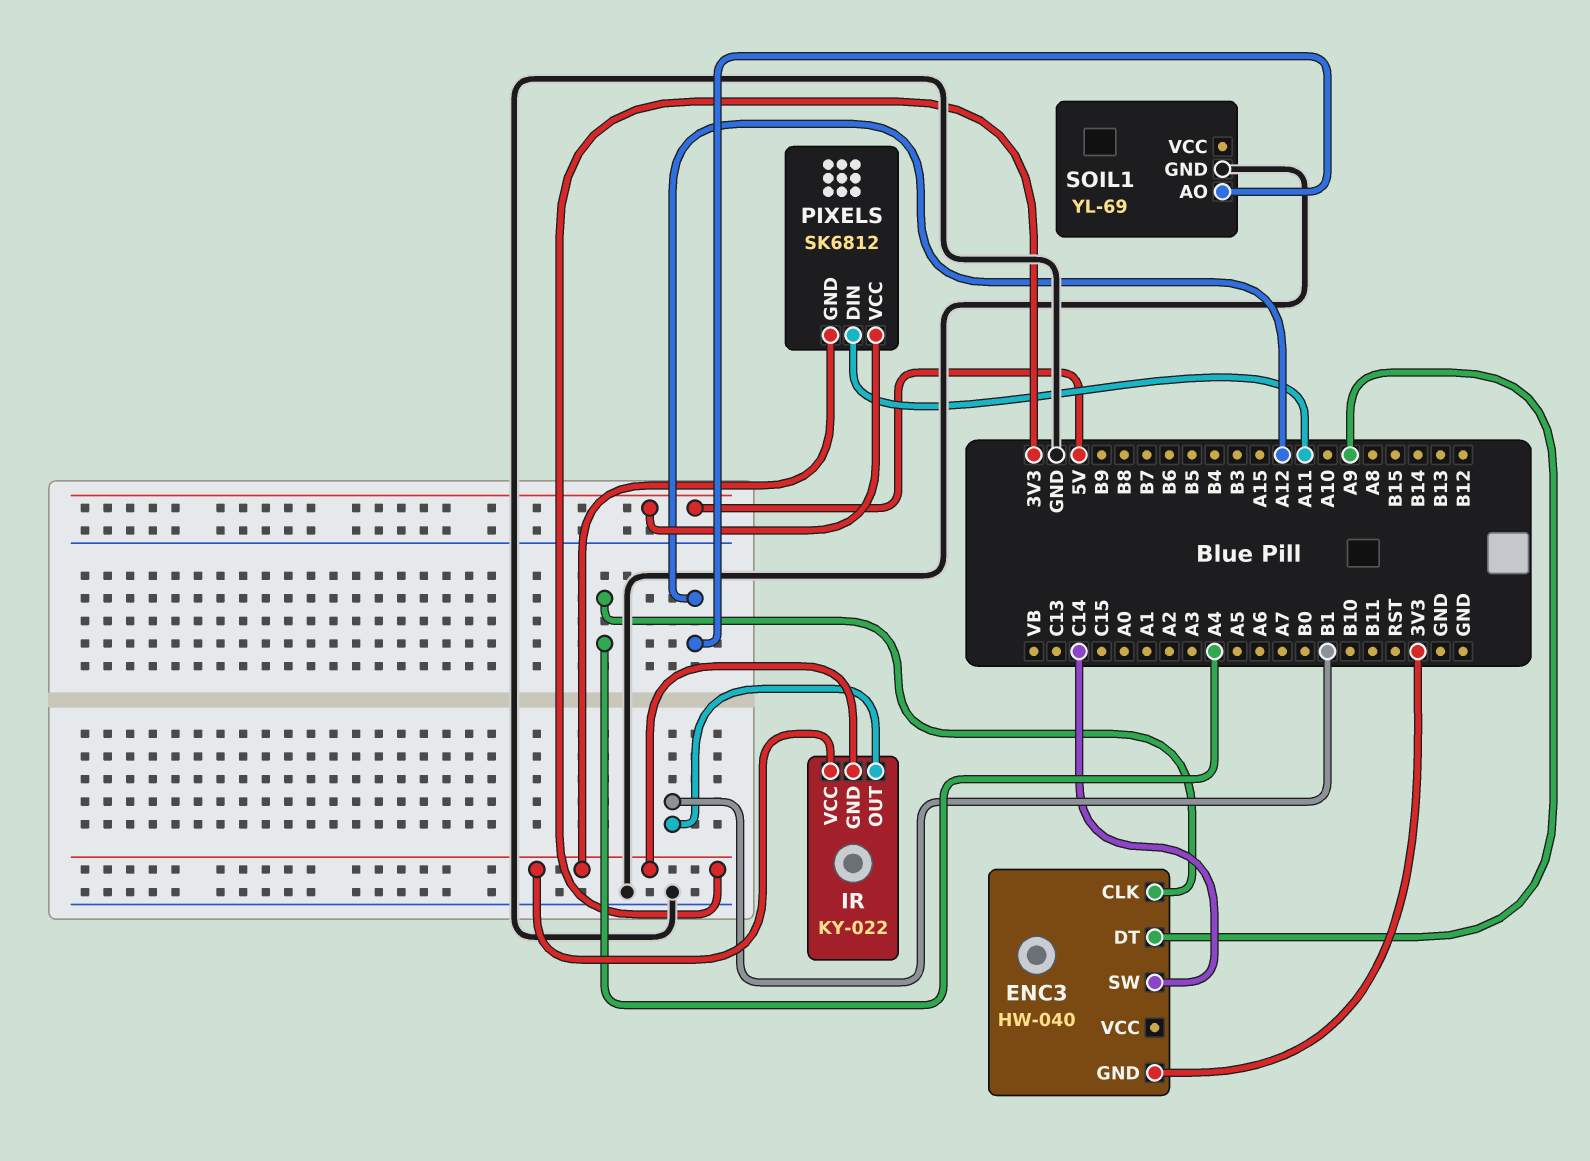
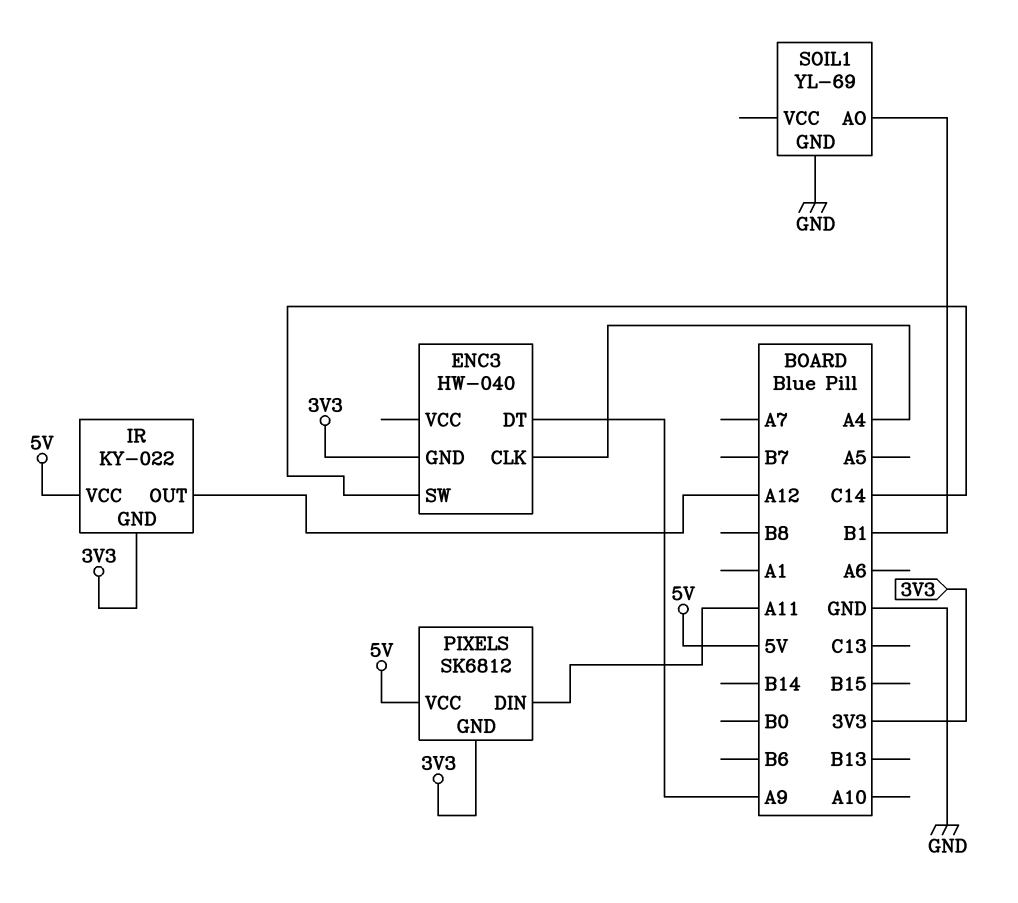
IR pin OUT: B1 -> A12
IR pin VCC: 3V3 -> 5V
SOIL1 pin AO: A12 -> B1

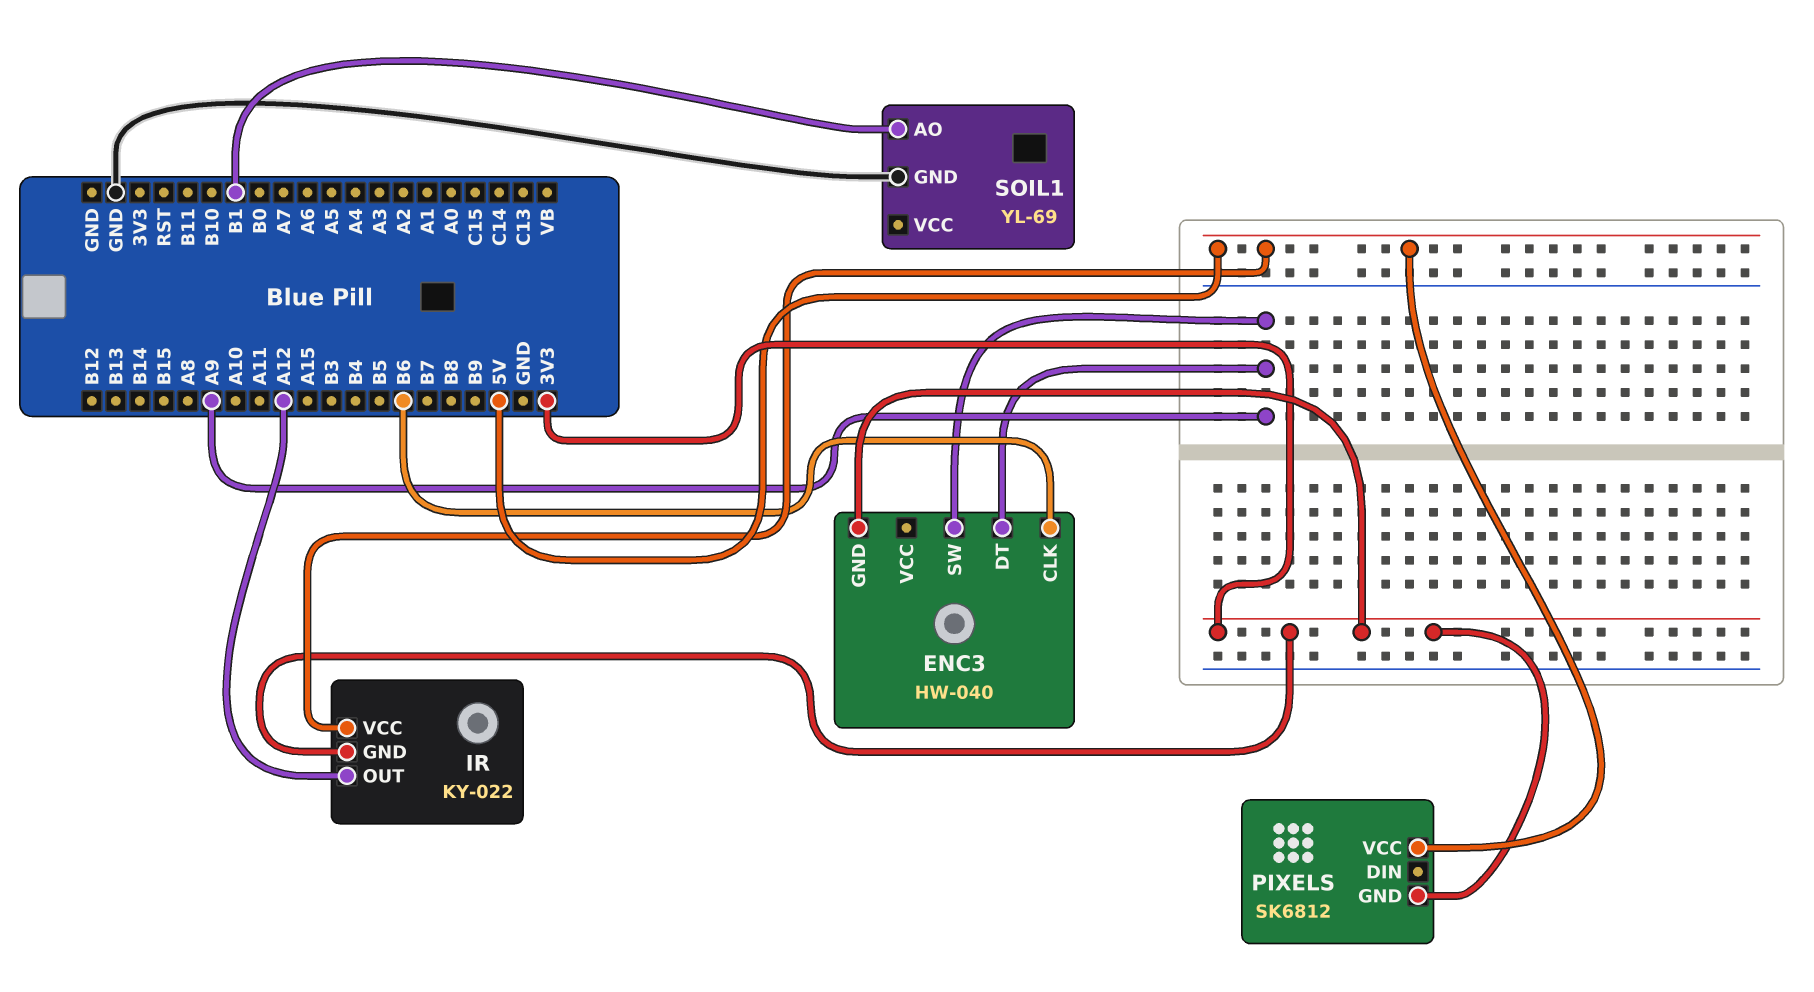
ENC3 pin CLK: A4 -> B6
ENC3 pin SW: C14 -> A9
PIXELS pin DIN: A11 -> none

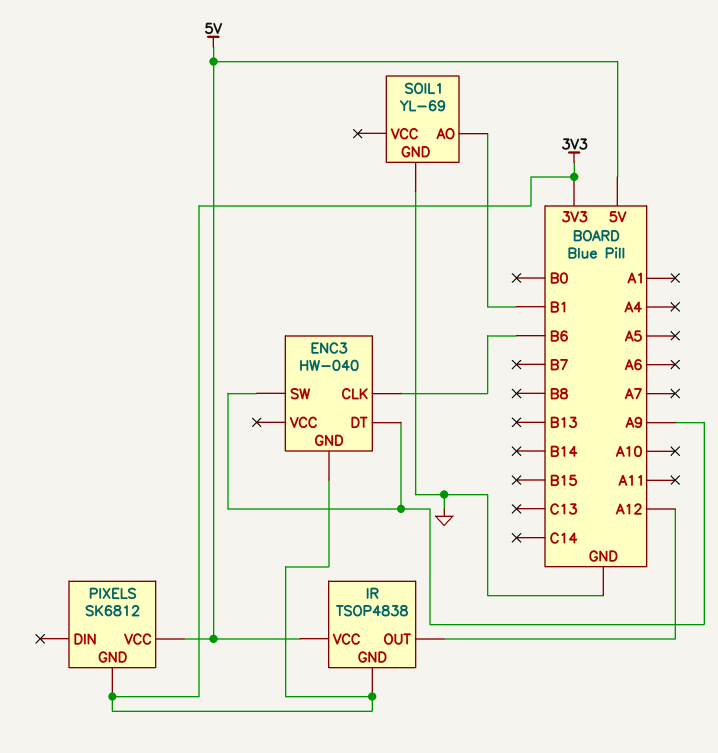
IR: KY-022 -> TSOP4838

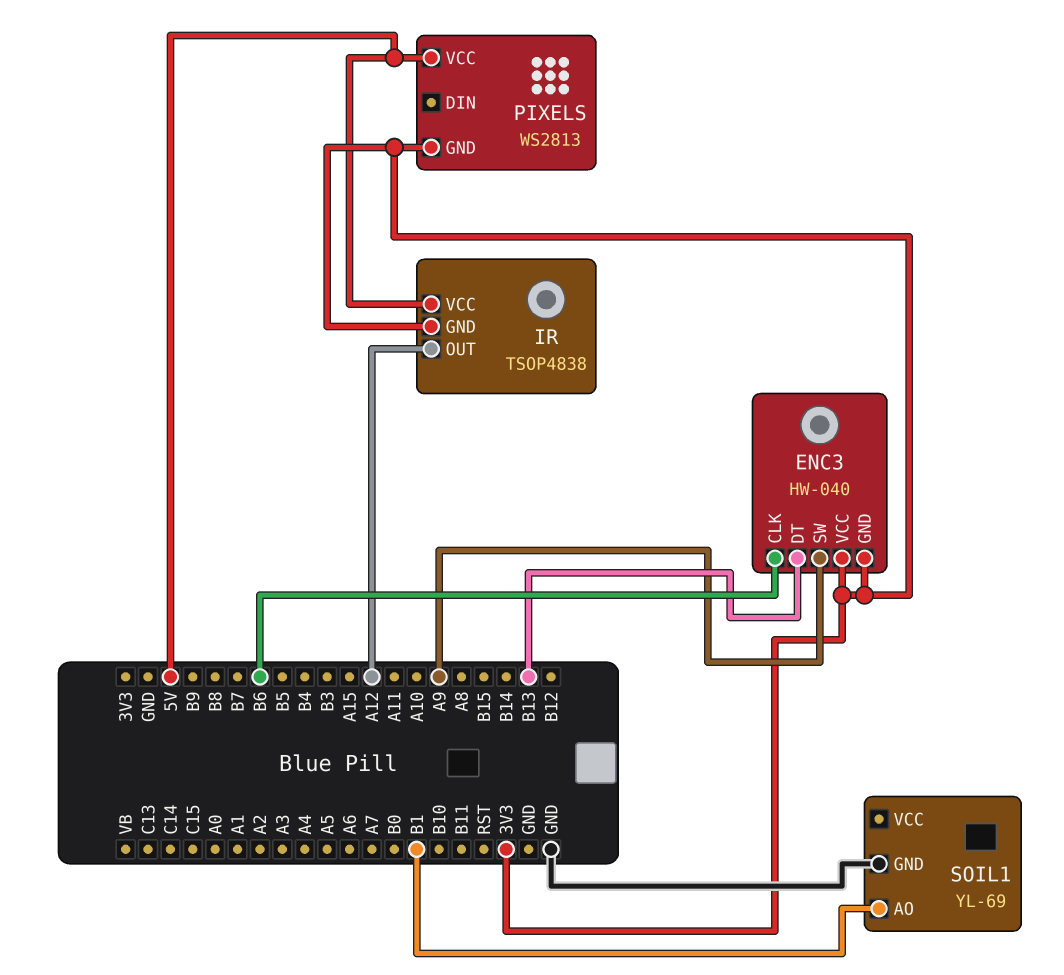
ENC3 pin DT: A9 -> B13
ENC3 pin VCC: none -> 3V3
PIXELS: SK6812 -> WS2813

